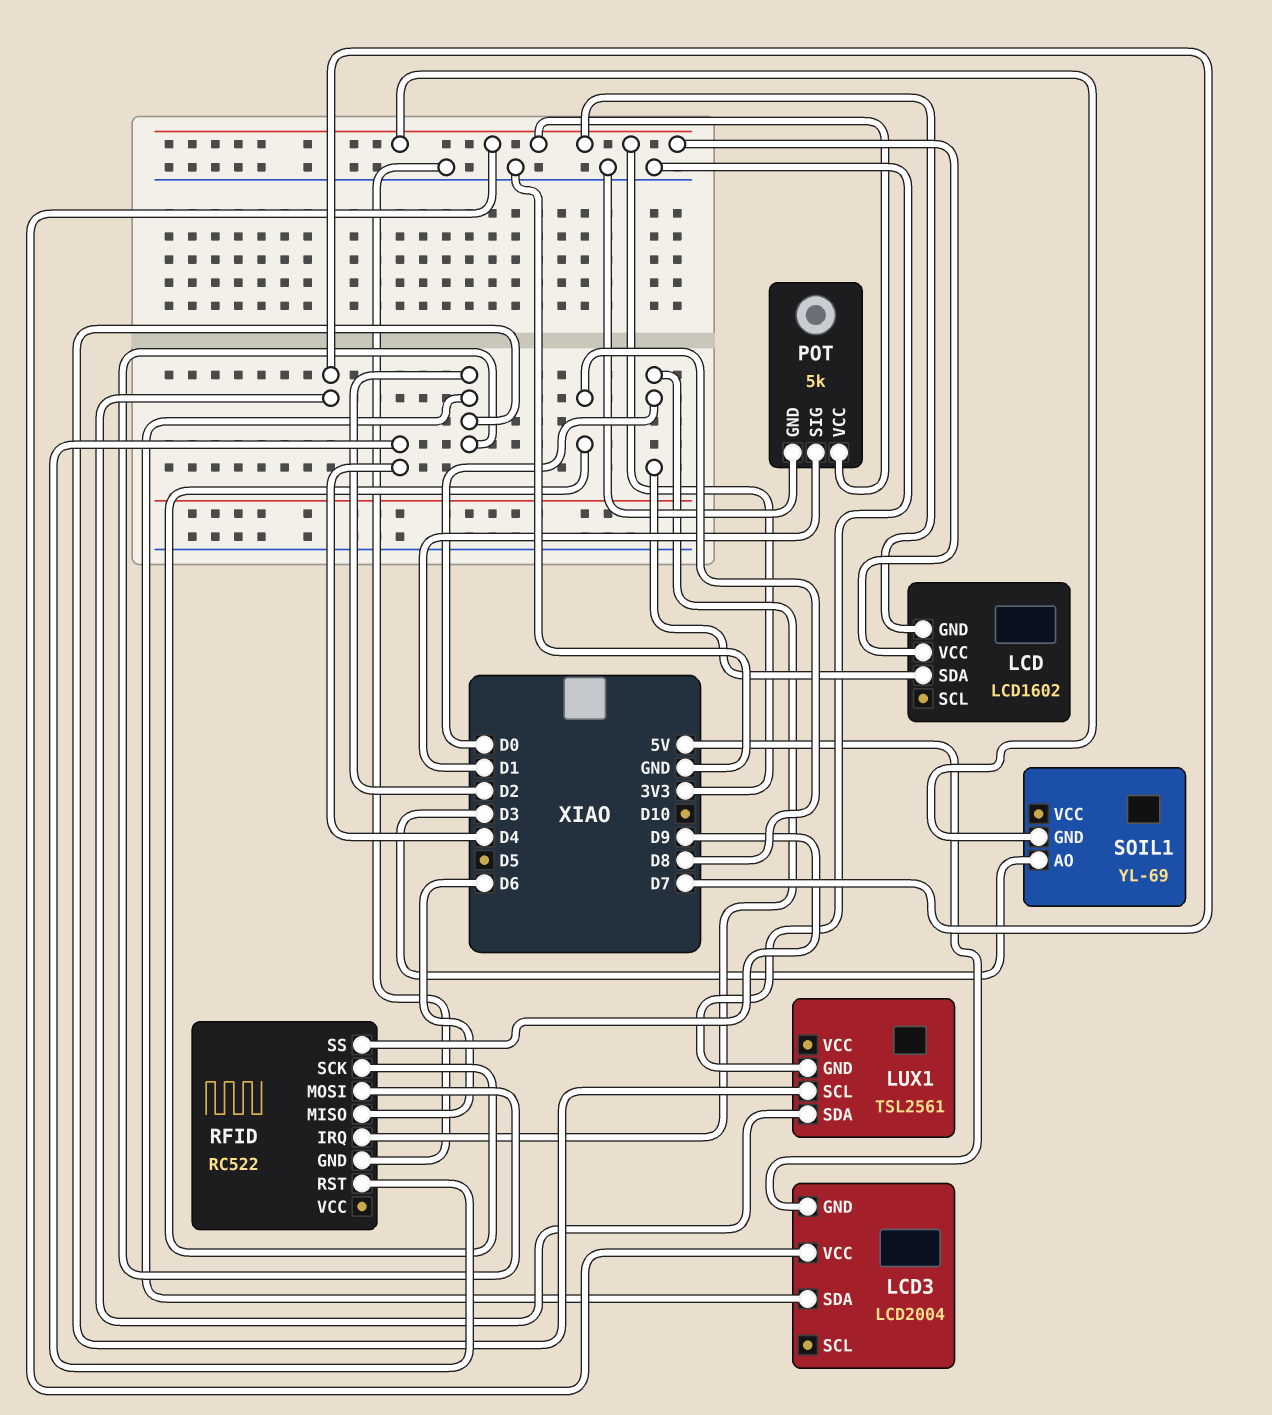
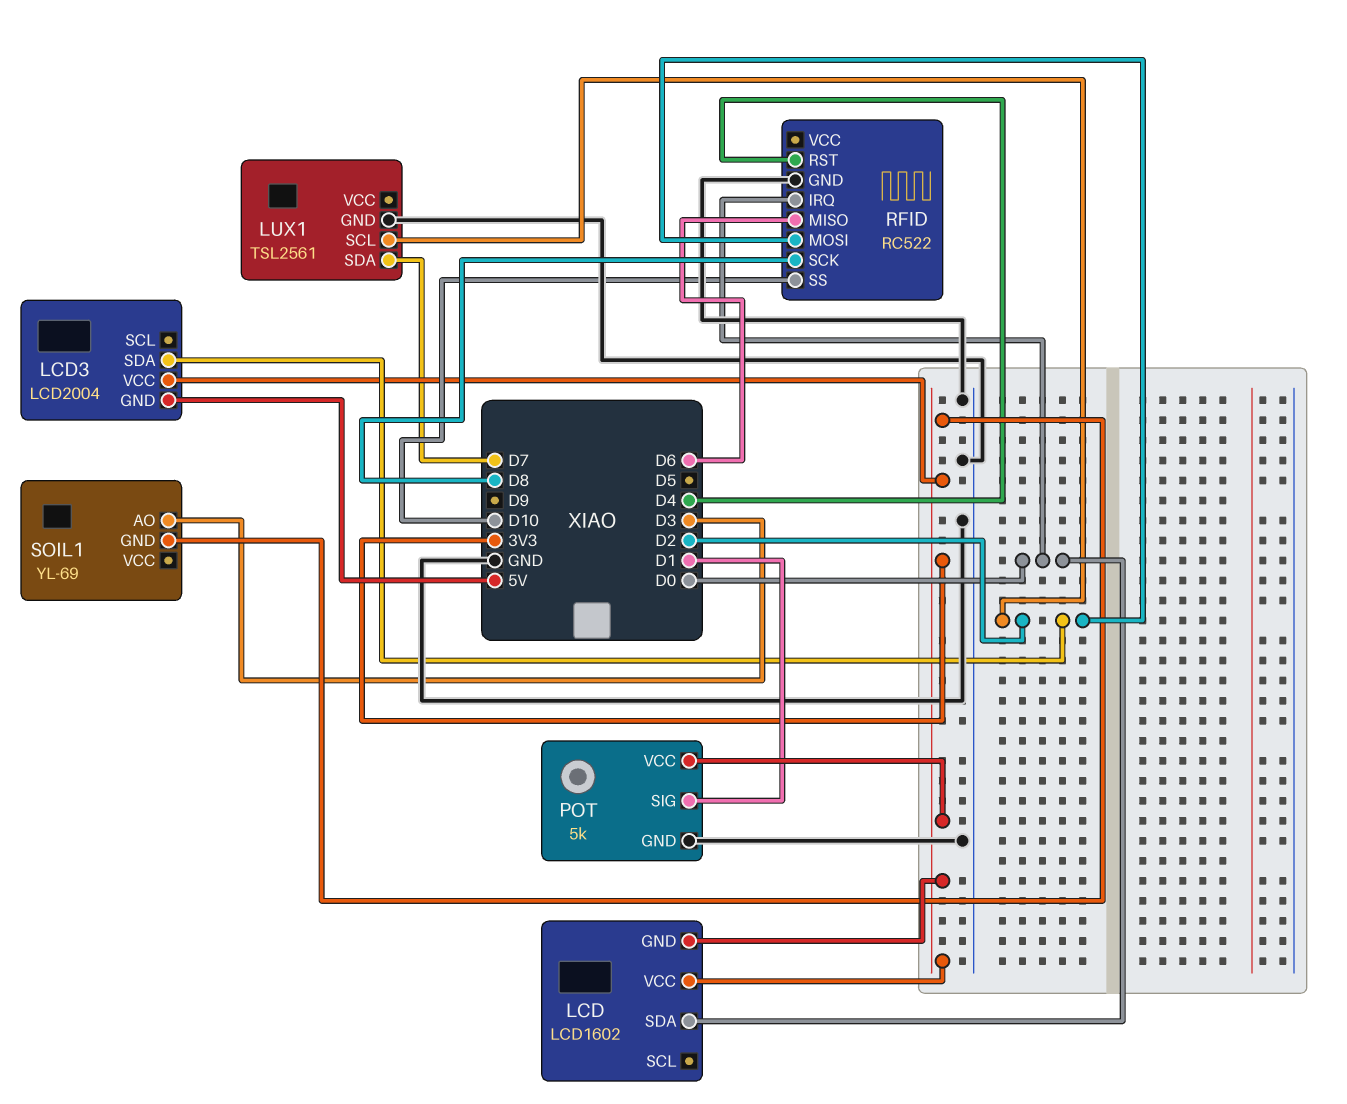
RFID pin SS: D9 -> D10

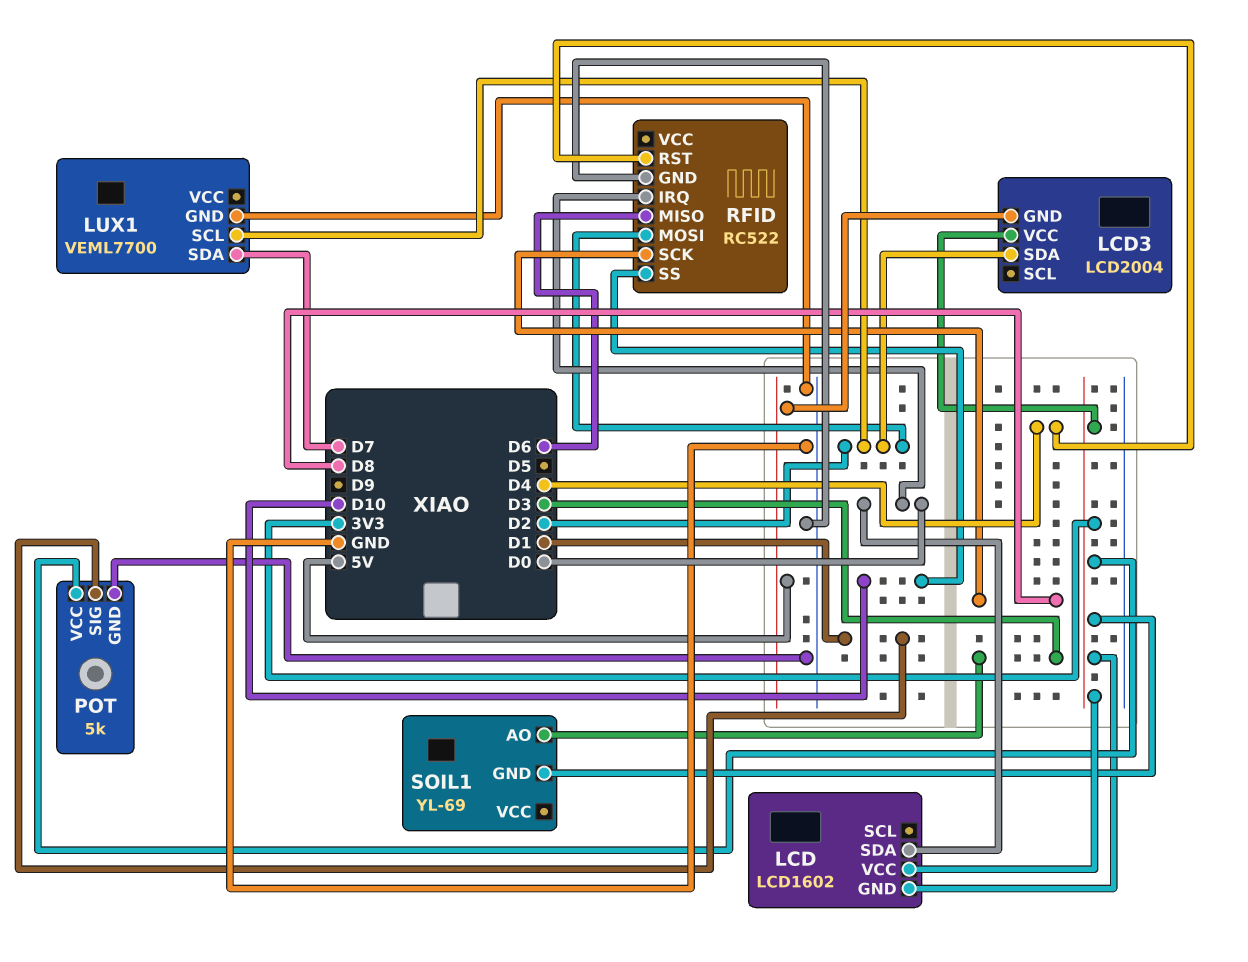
LUX1: TSL2561 -> VEML7700

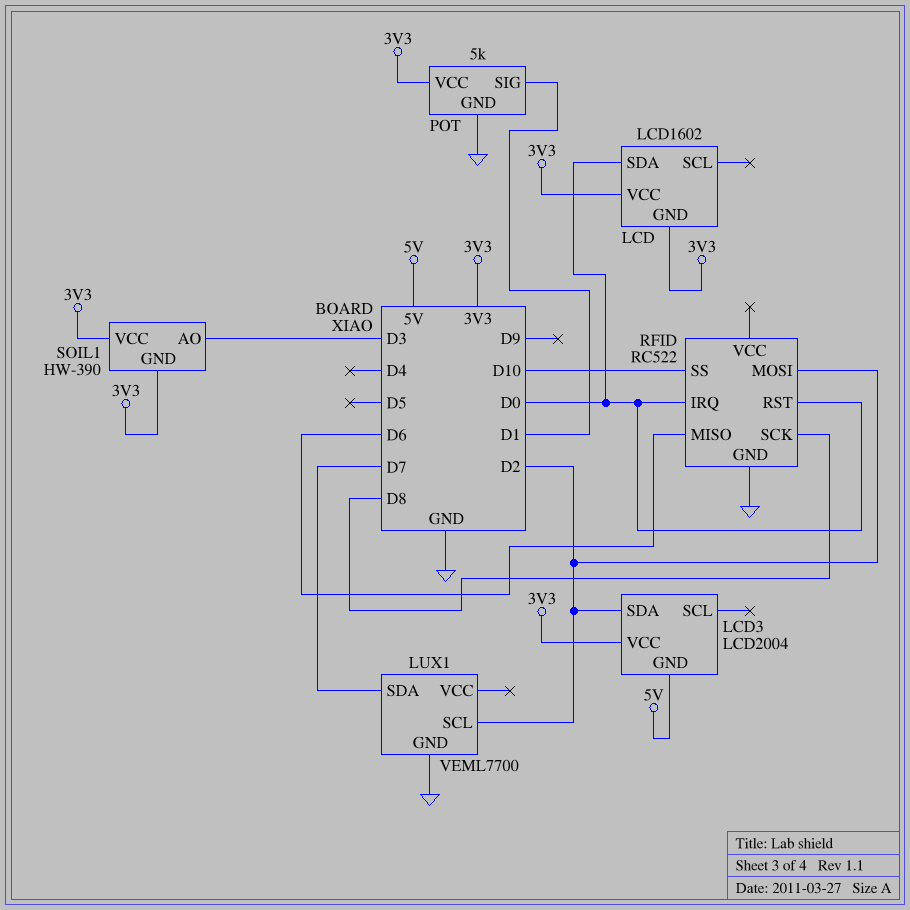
RFID pin RST: D4 -> D0
SOIL1: YL-69 -> HW-390
SOIL1 pin VCC: none -> 3V3

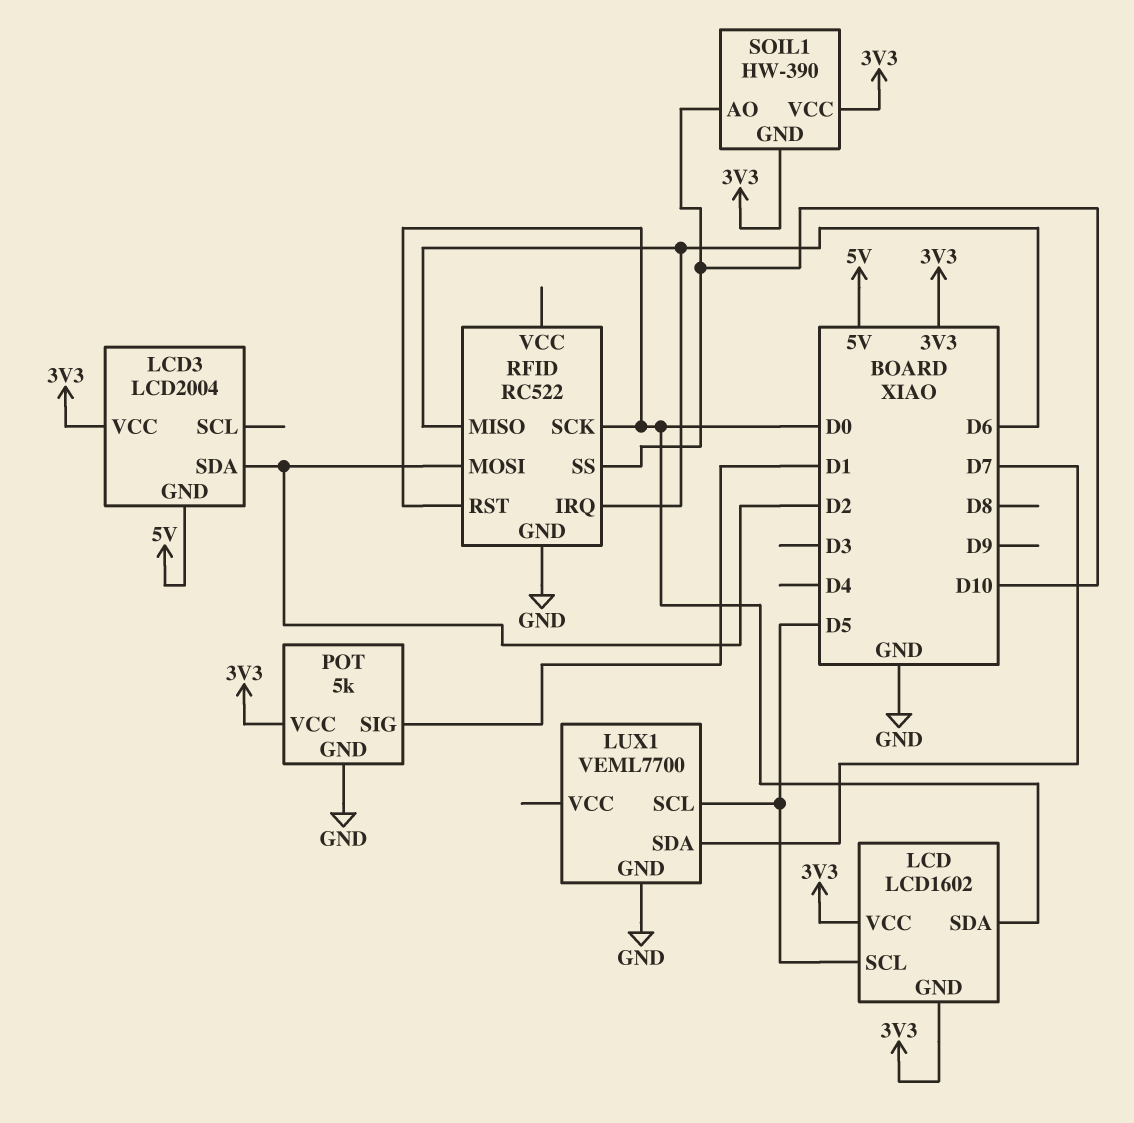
LCD pin SCL: none -> D5
LUX1 pin SCL: D2 -> D5
RFID pin IRQ: D0 -> D6
RFID pin SCK: D8 -> D0
SOIL1 pin AO: D3 -> D10

